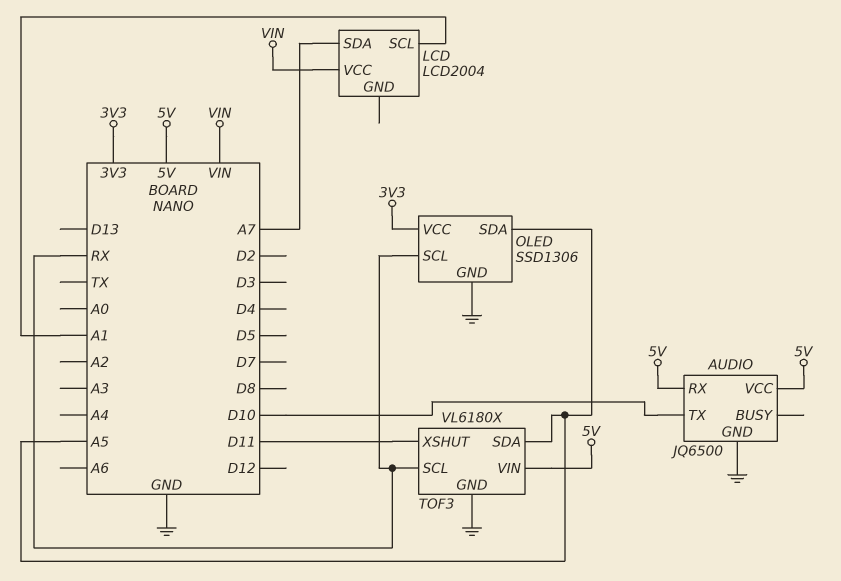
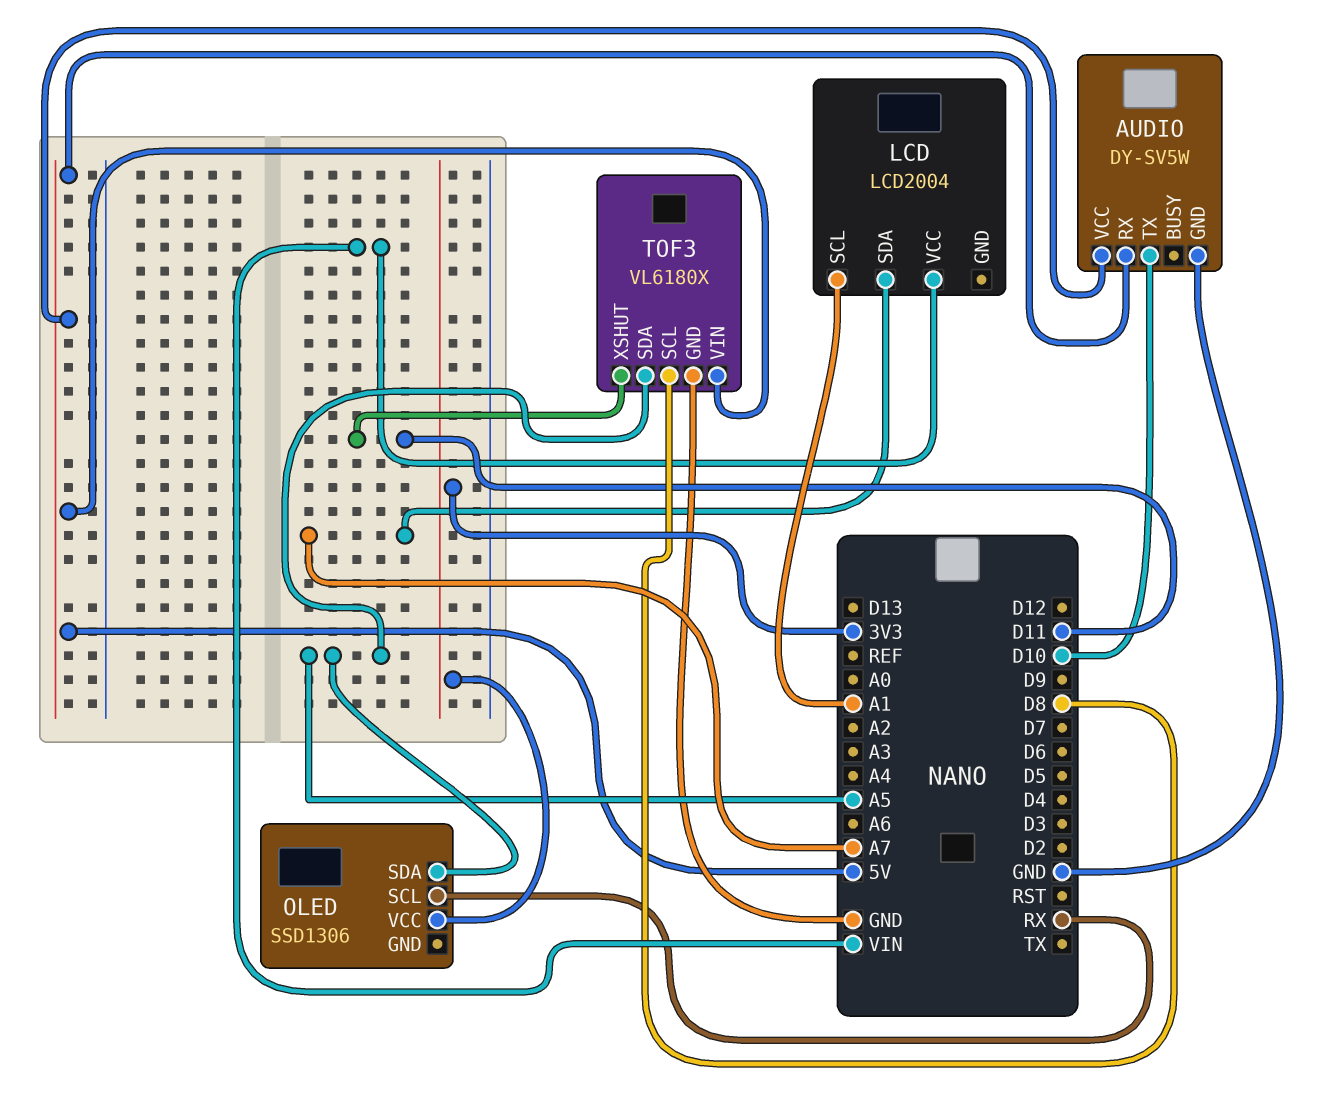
AUDIO: JQ6500 -> DY-SV5W
OLED pin GND: GND -> none
TOF3 pin SCL: RX -> D8

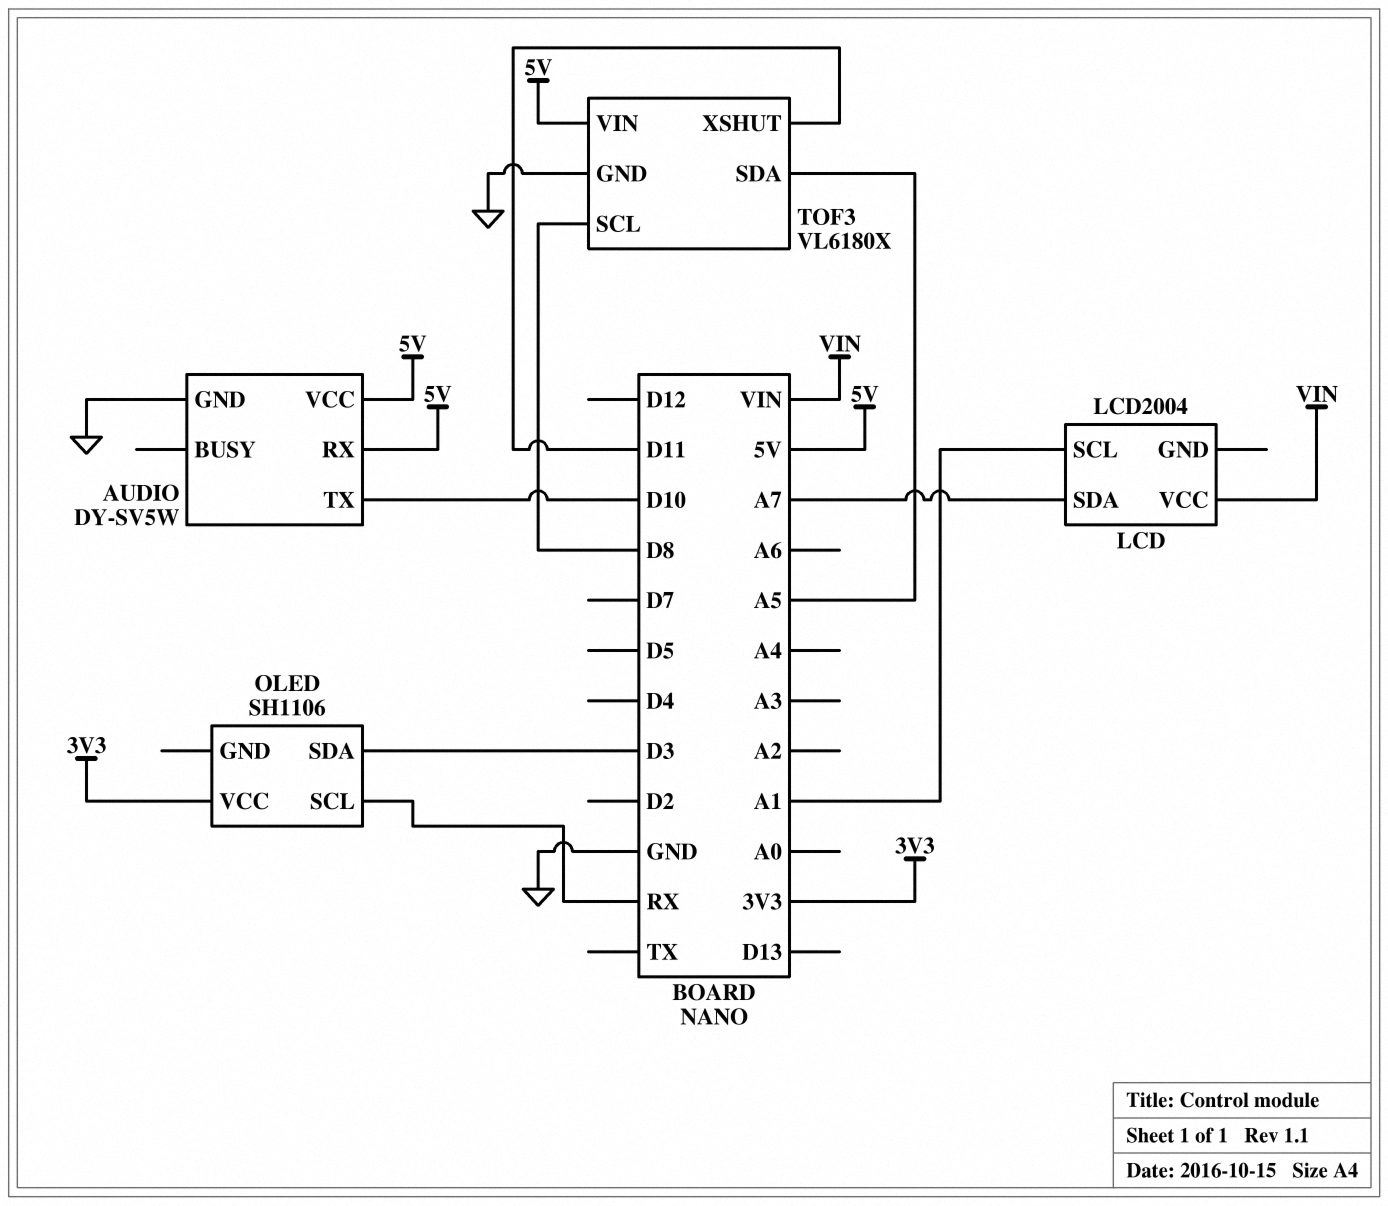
OLED: SSD1306 -> SH1106
OLED pin SDA: A5 -> D3

